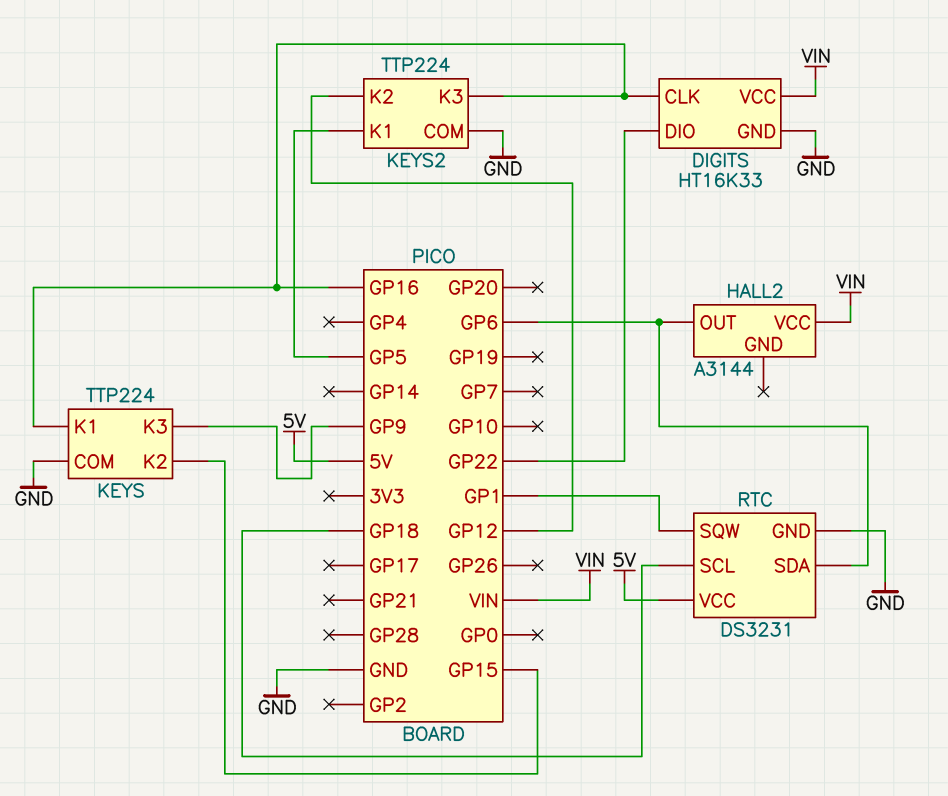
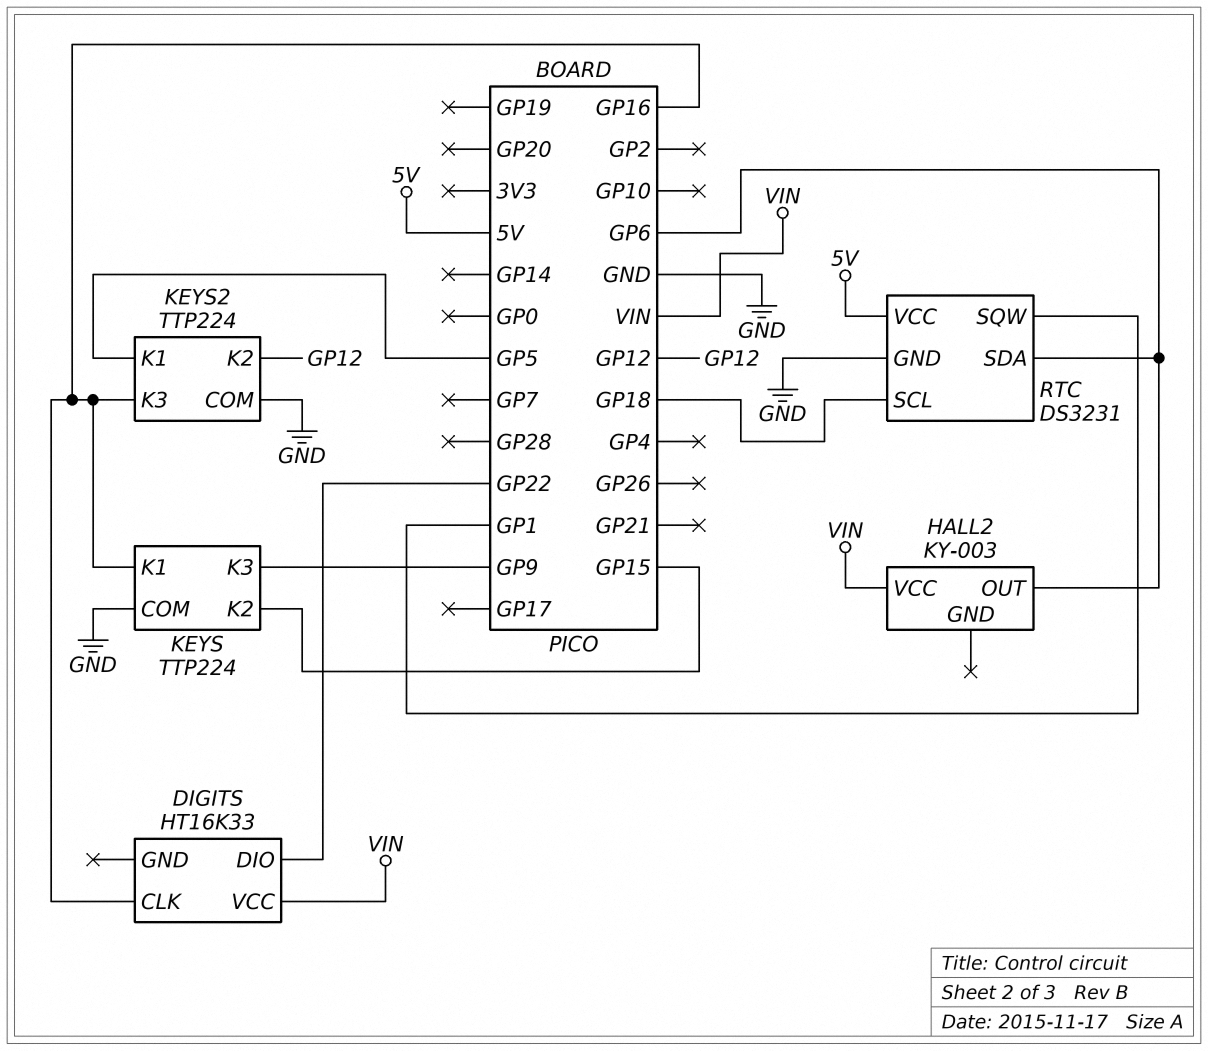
DIGITS pin GND: GND -> none
HALL2: A3144 -> KY-003

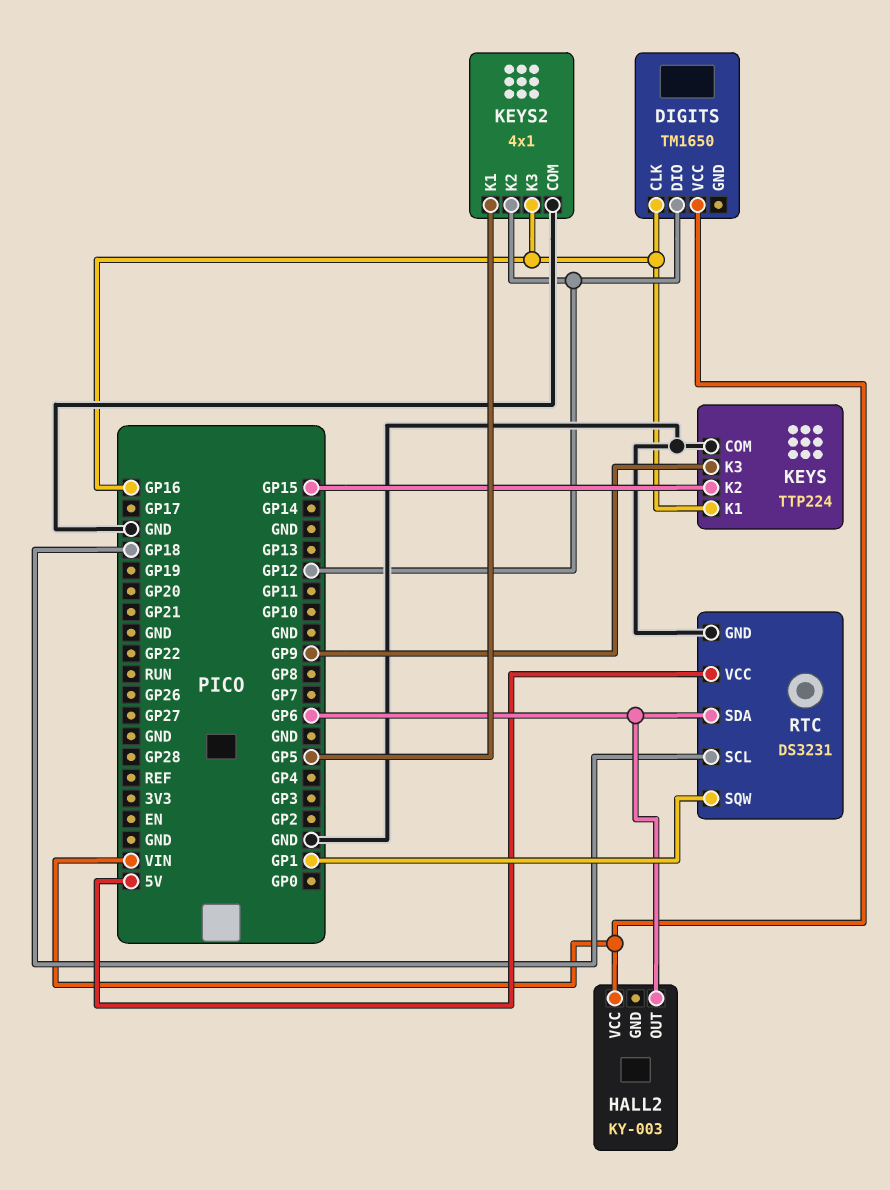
DIGITS: HT16K33 -> TM1650
DIGITS pin DIO: GP22 -> GP12
KEYS2: TTP224 -> 4x1

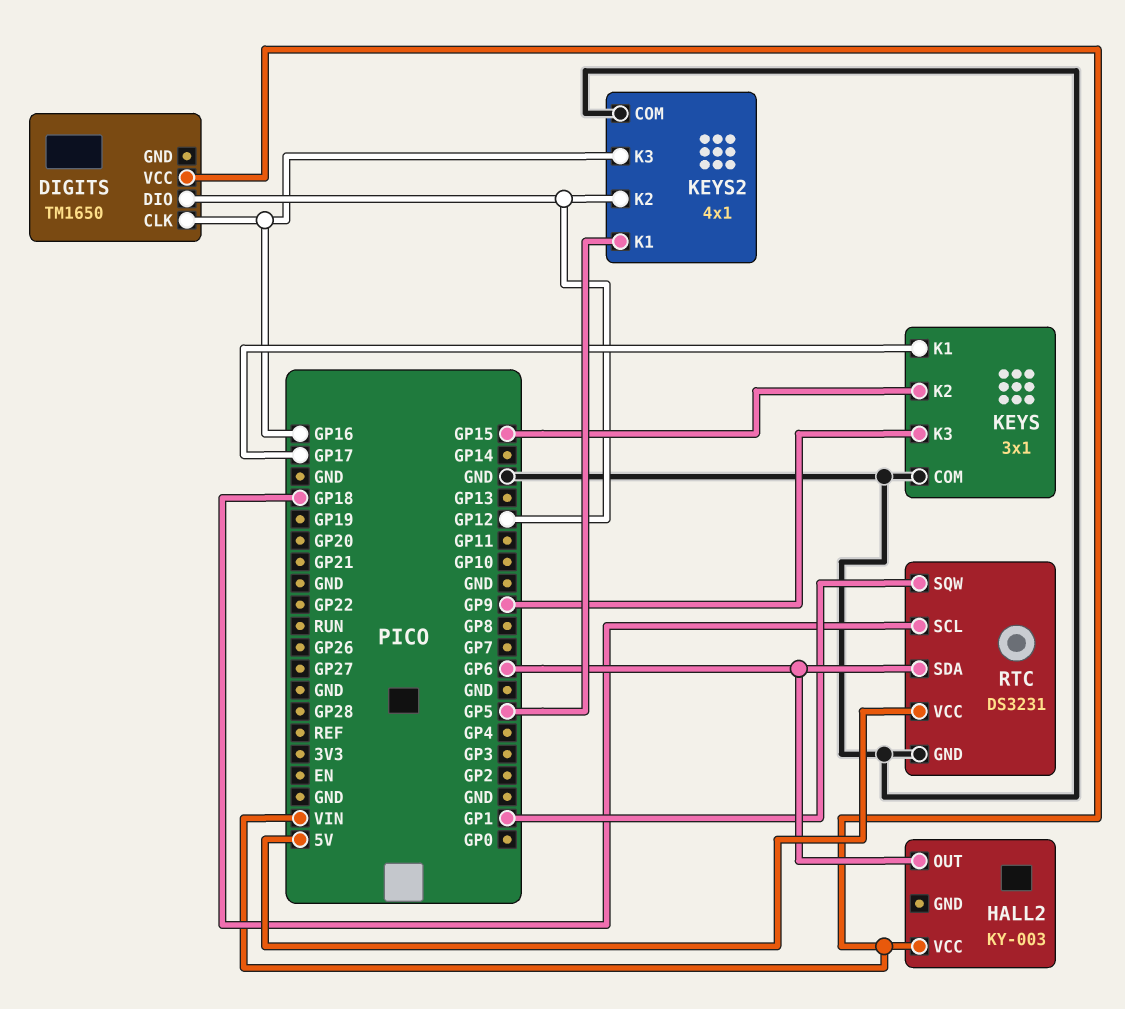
KEYS: TTP224 -> 3x1
KEYS pin K1: GP16 -> GP17

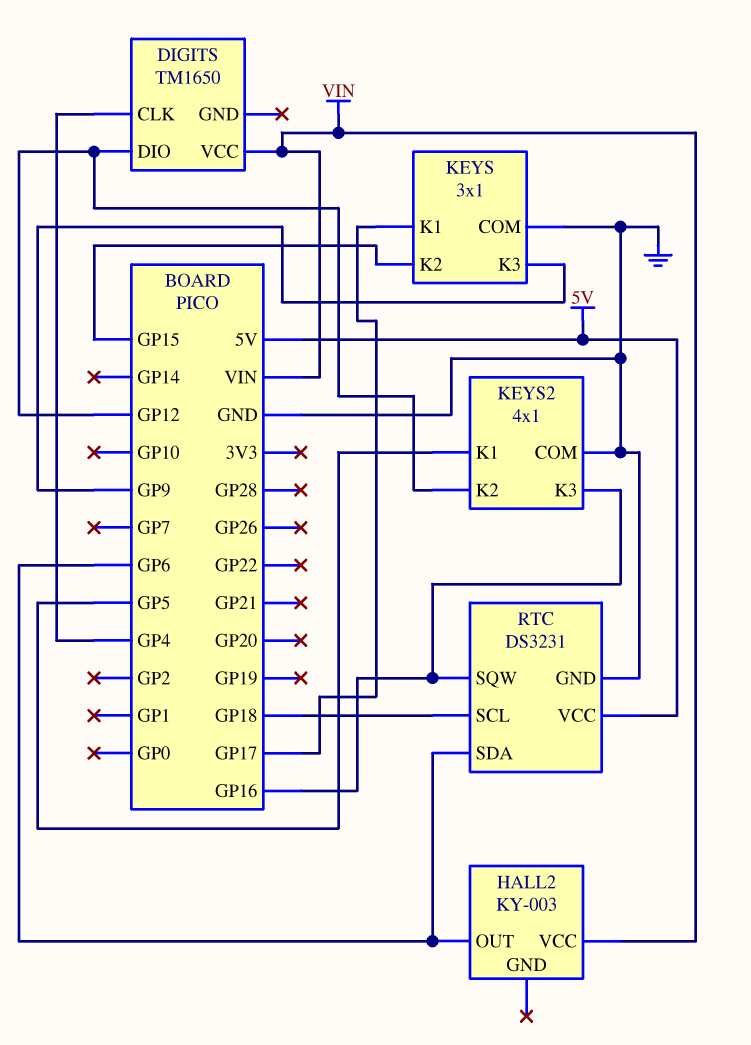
DIGITS pin CLK: GP16 -> GP4
RTC pin SQW: GP1 -> GP16

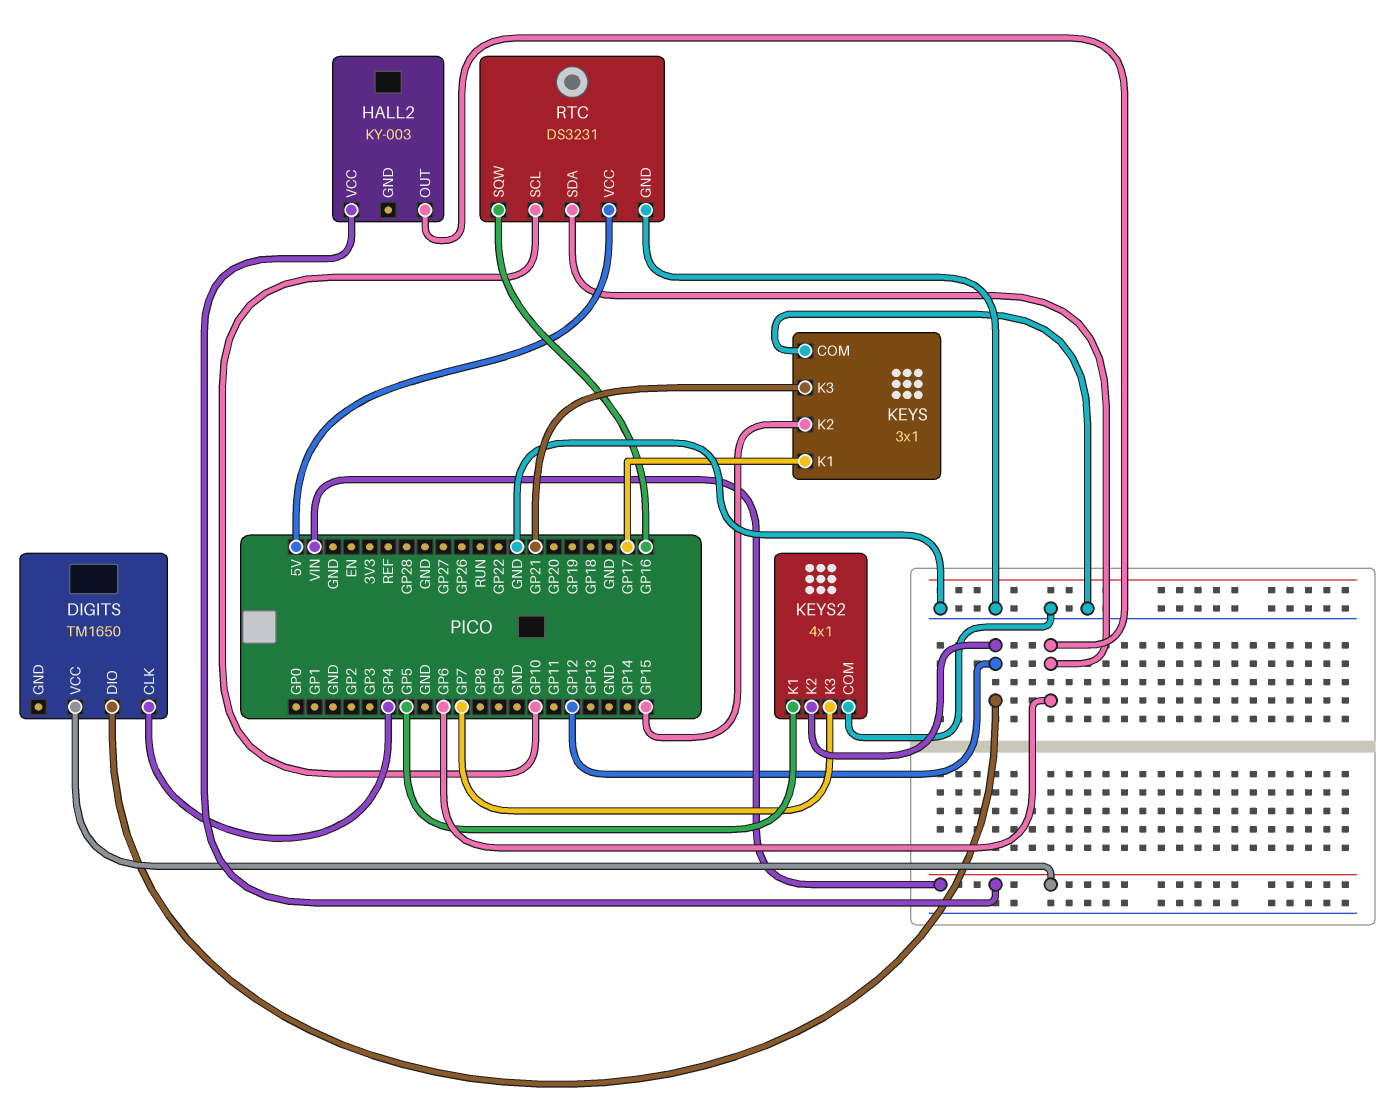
KEYS pin K3: GP9 -> GP21
KEYS2 pin K3: GP16 -> GP7
RTC pin SCL: GP18 -> GP10

